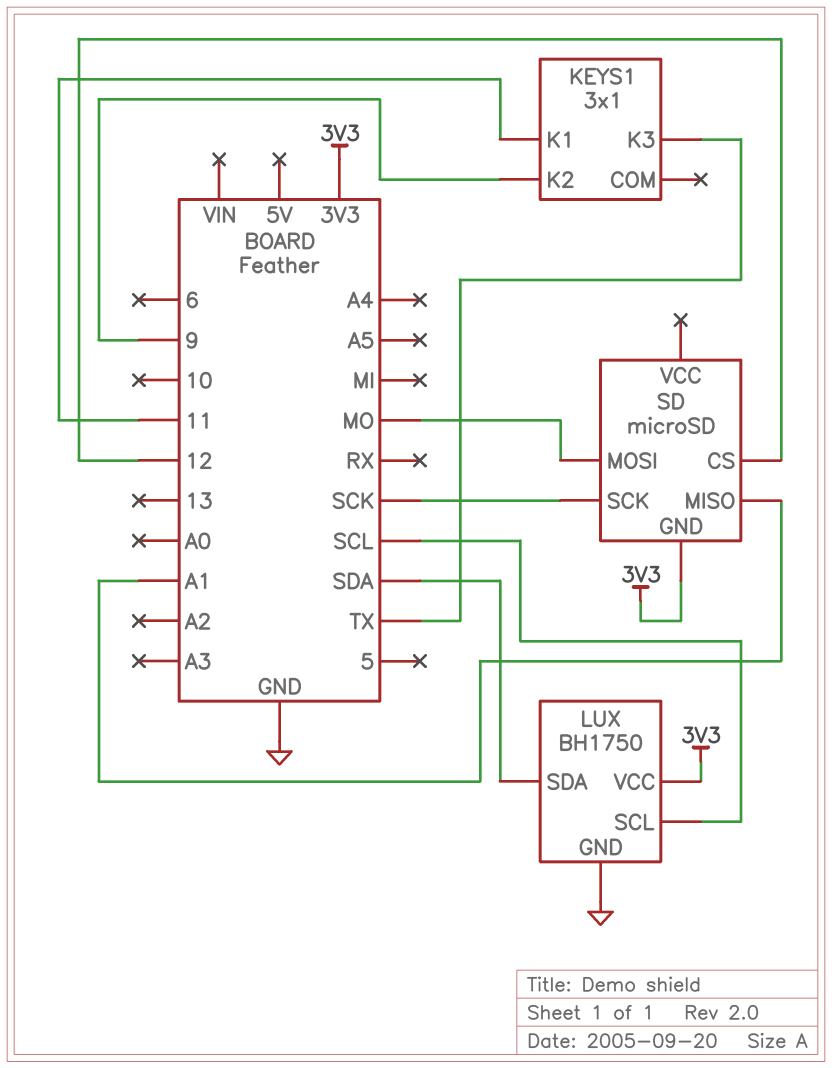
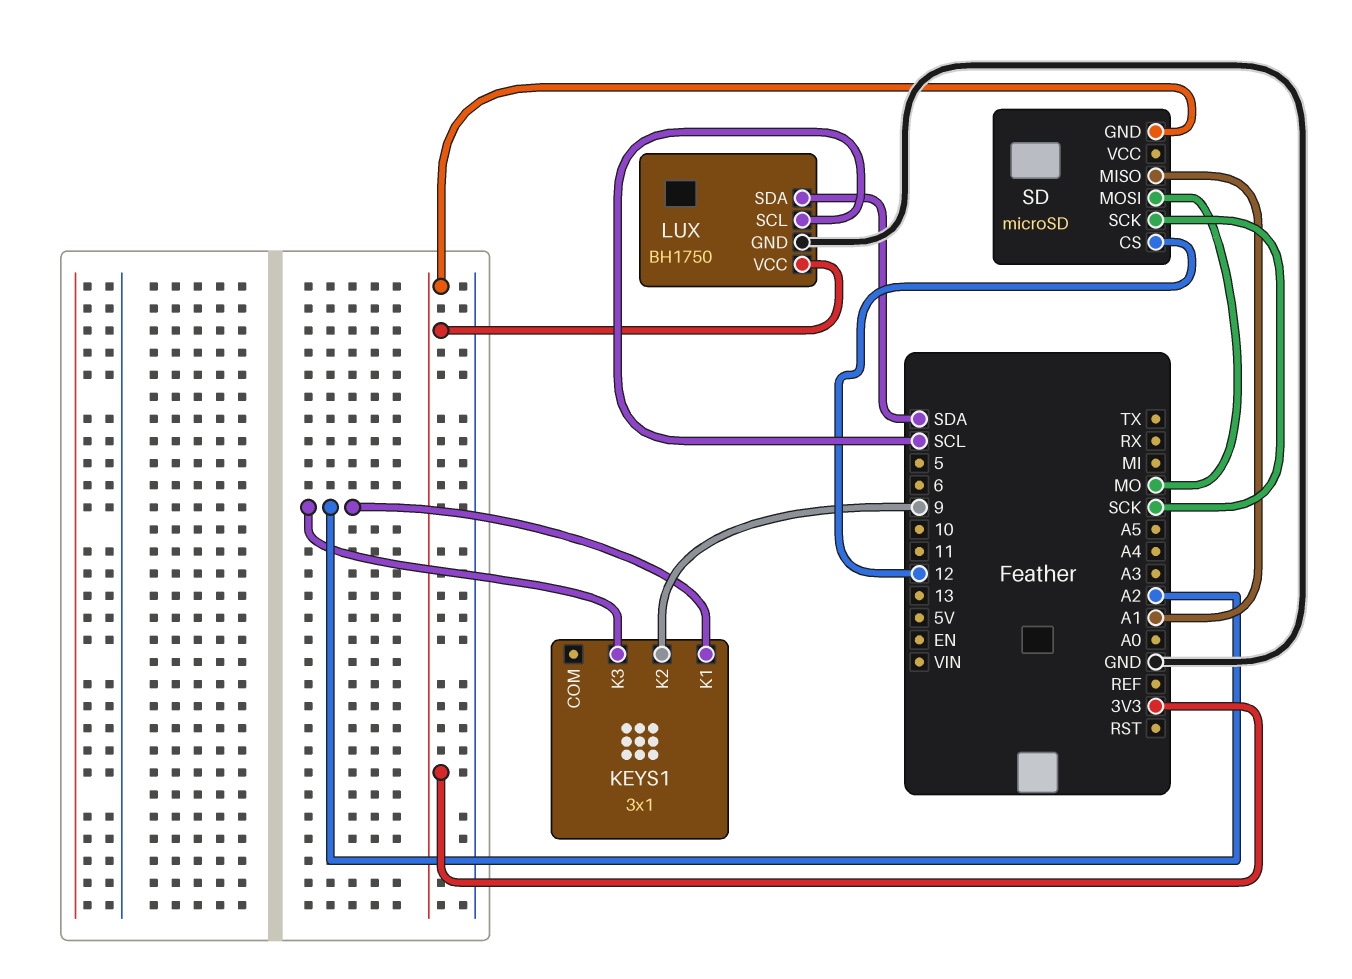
KEYS1 pin K1: 11 -> A2
KEYS1 pin K3: TX -> A2

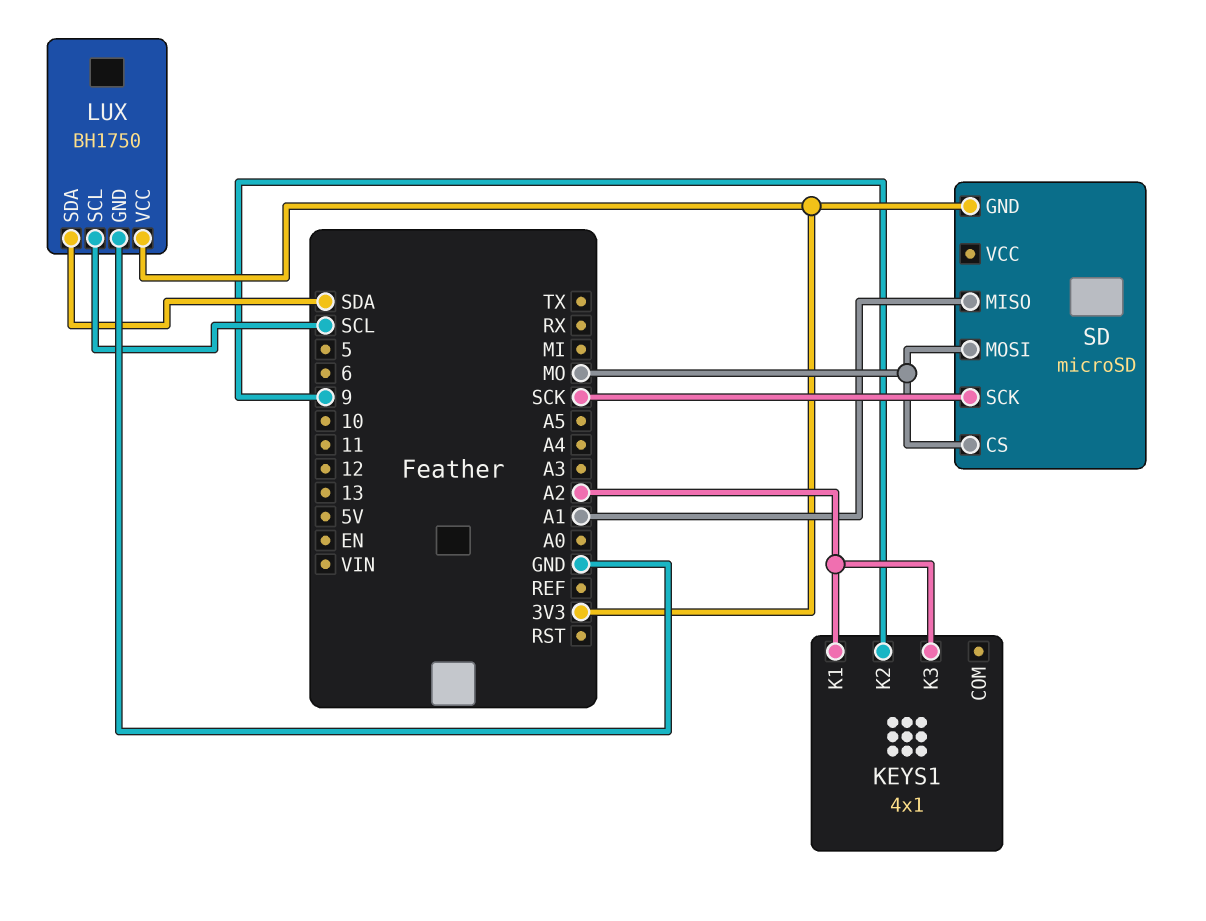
KEYS1: 3x1 -> 4x1
SD pin CS: 12 -> MO

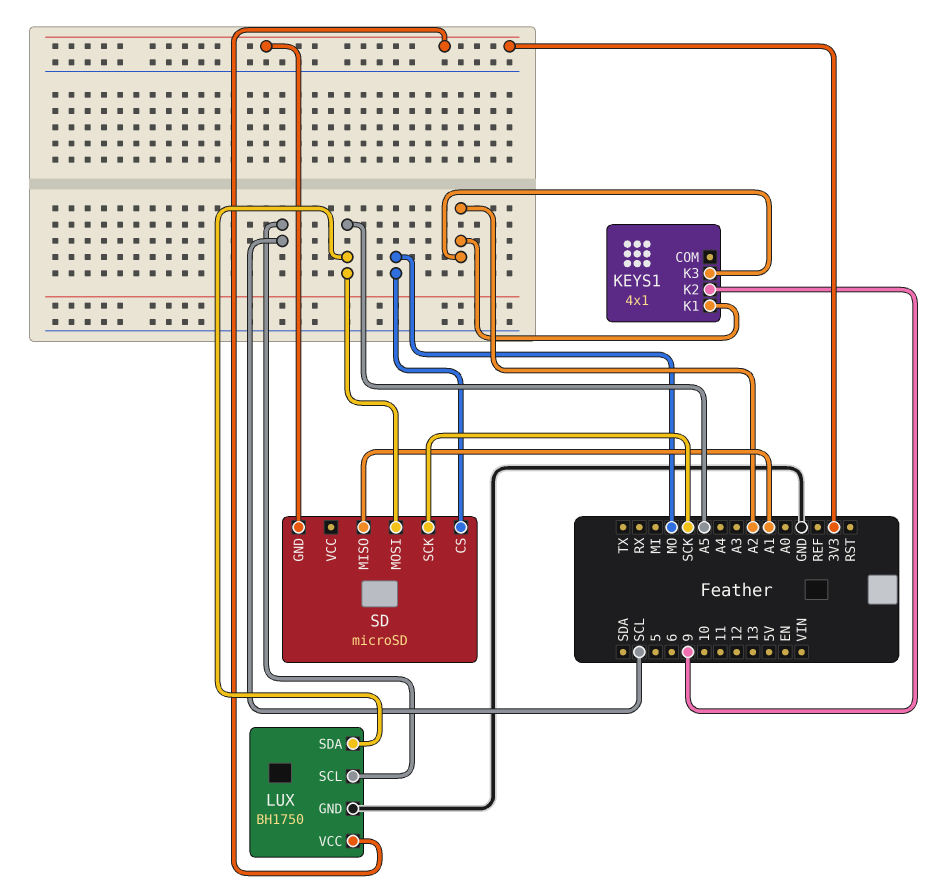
LUX pin SDA: SDA -> A5
SD pin MOSI: MO -> A5

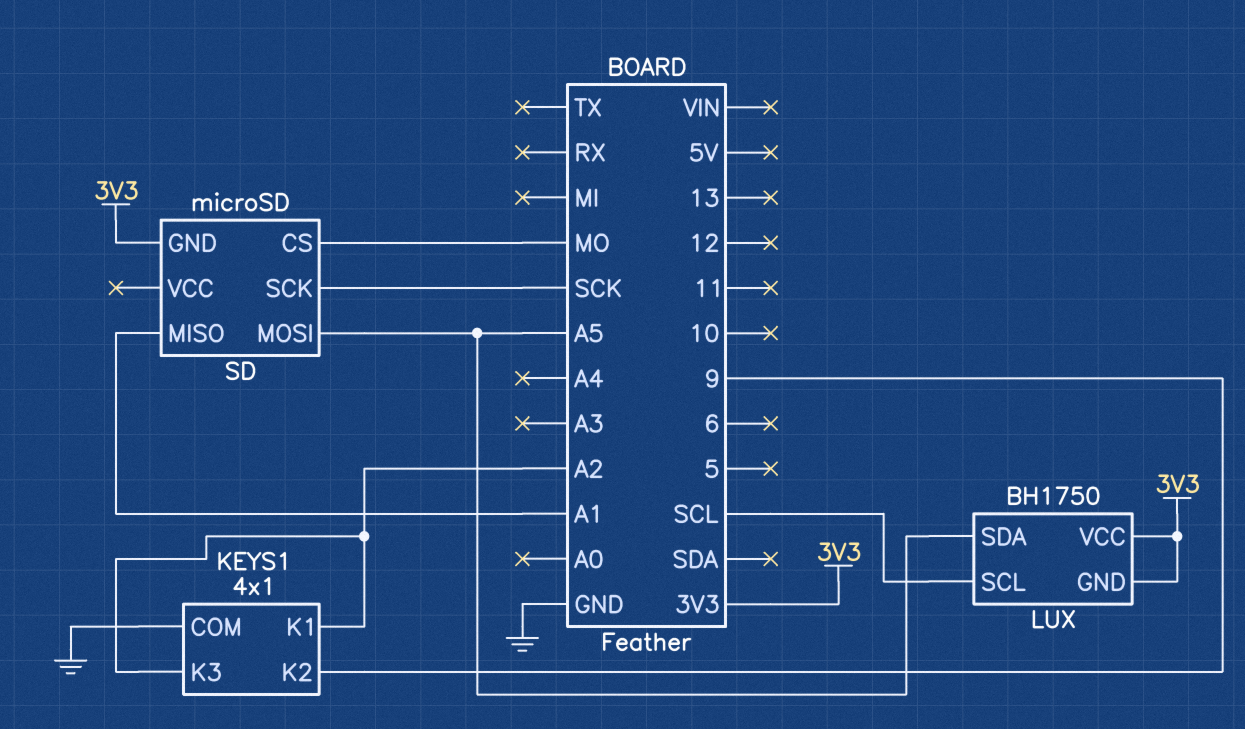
KEYS1 pin COM: none -> GND
LUX pin GND: GND -> 3V3

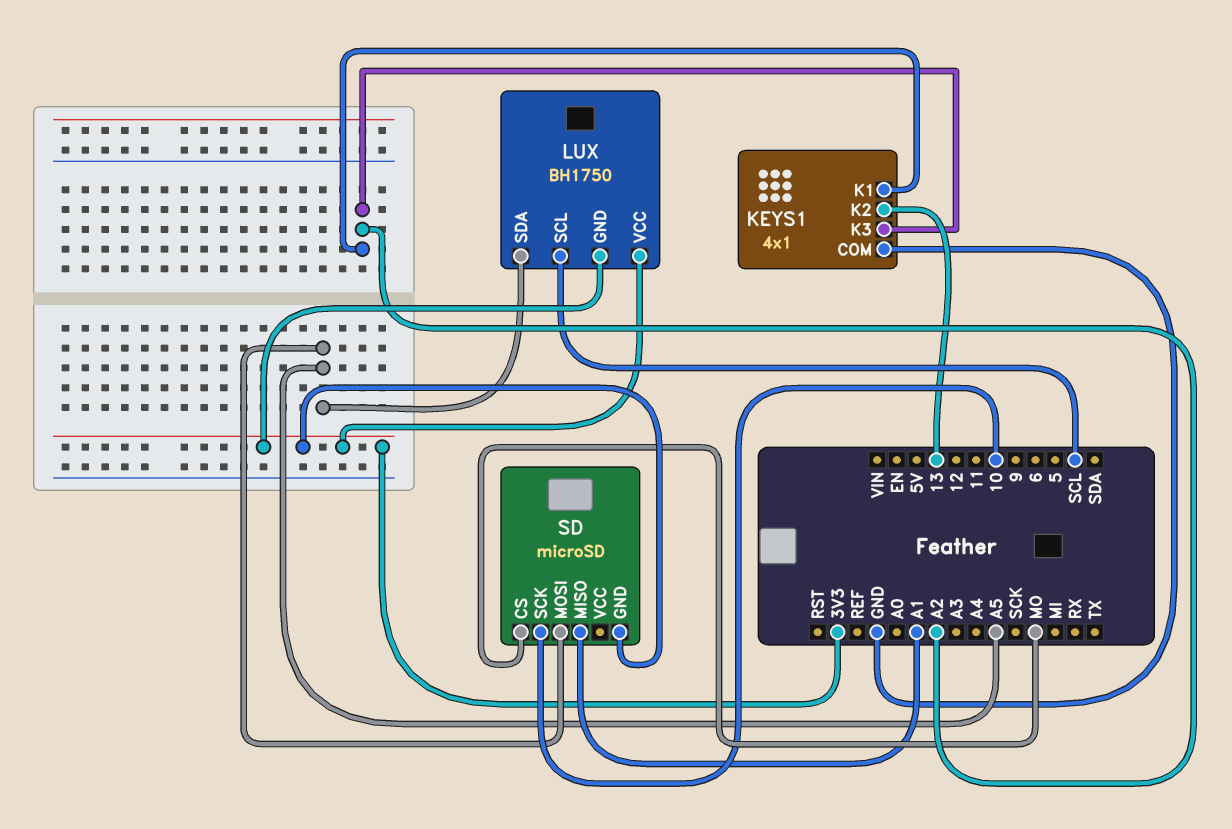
KEYS1 pin K2: 9 -> 13
SD pin SCK: SCK -> 10

